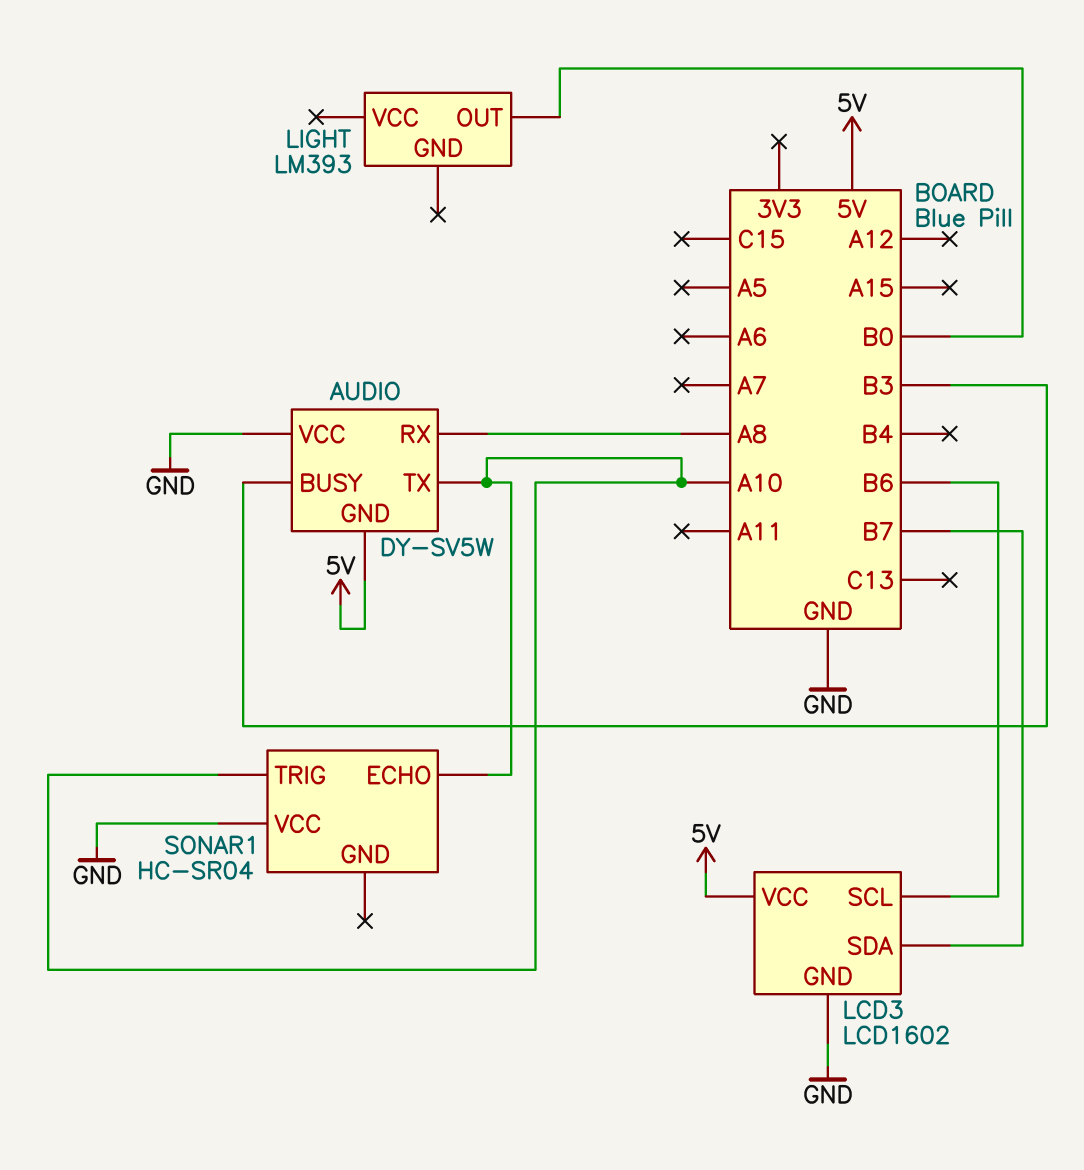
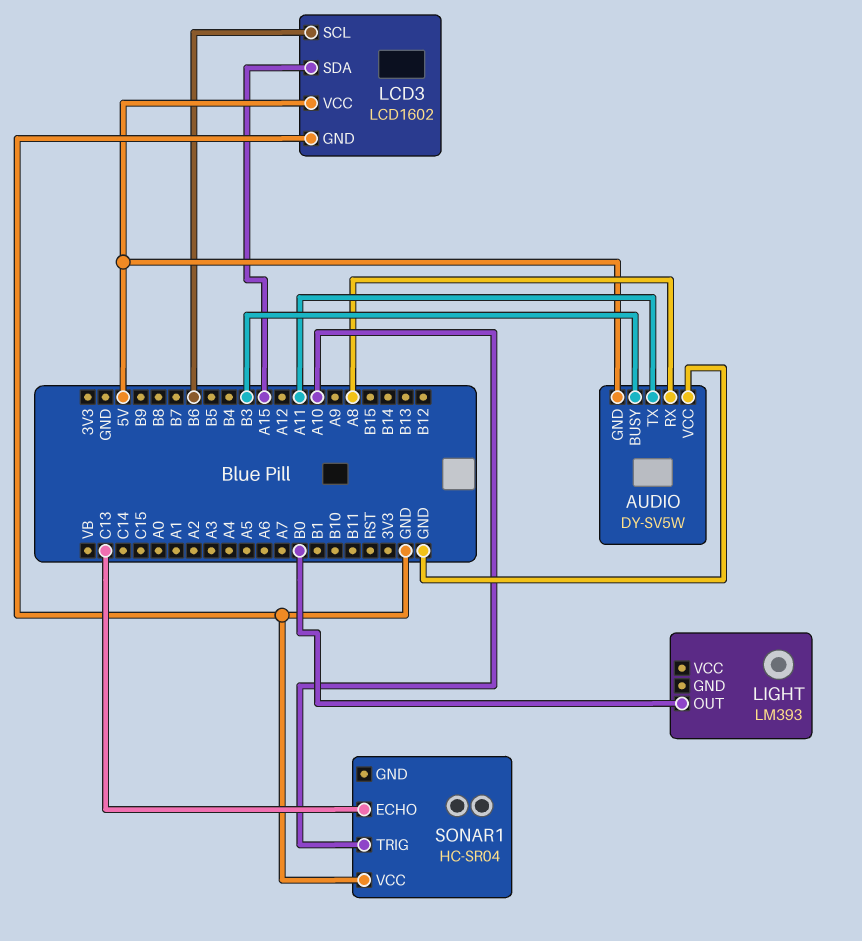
AUDIO pin TX: A10 -> A11
LCD3 pin SDA: B7 -> A15
SONAR1 pin ECHO: A10 -> C13

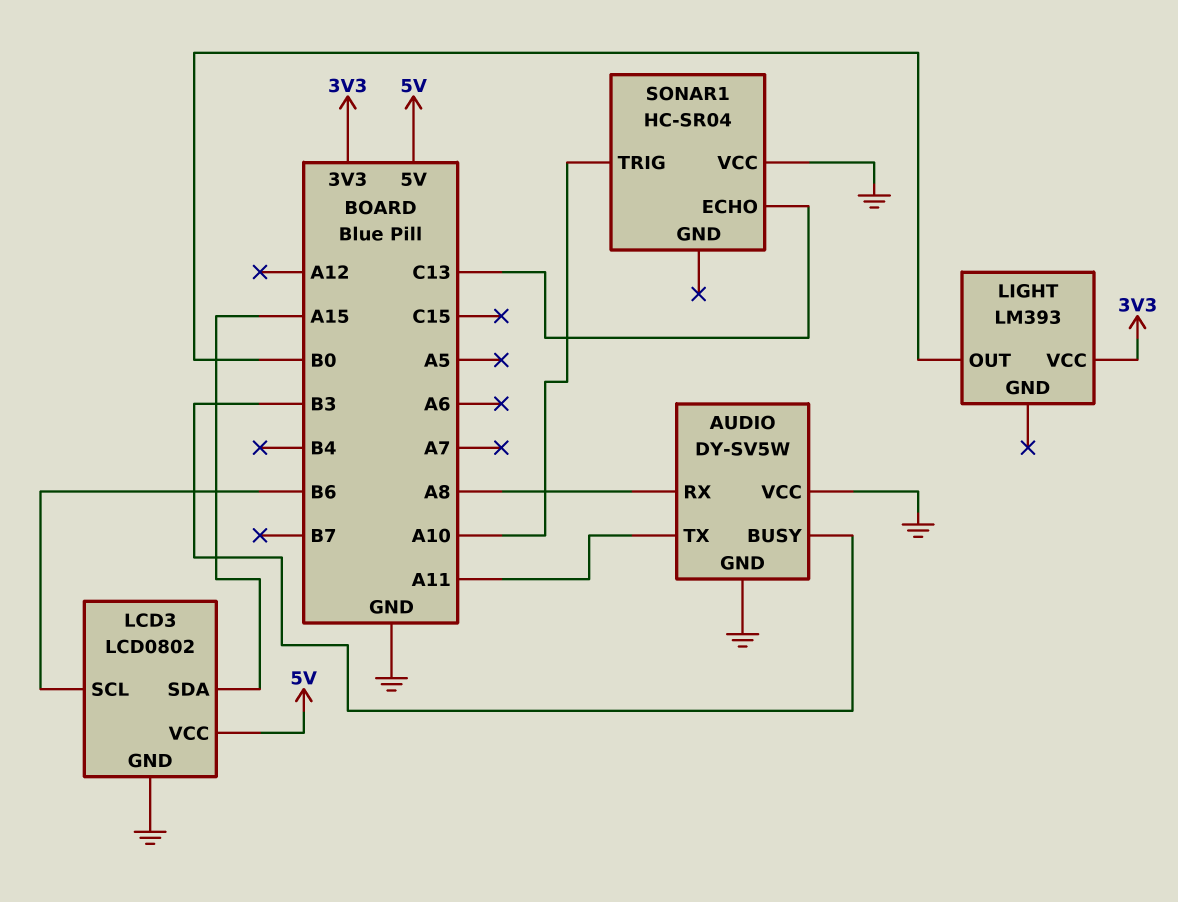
AUDIO pin GND: 5V -> GND
LCD3: LCD1602 -> LCD0802
LIGHT pin VCC: none -> 3V3

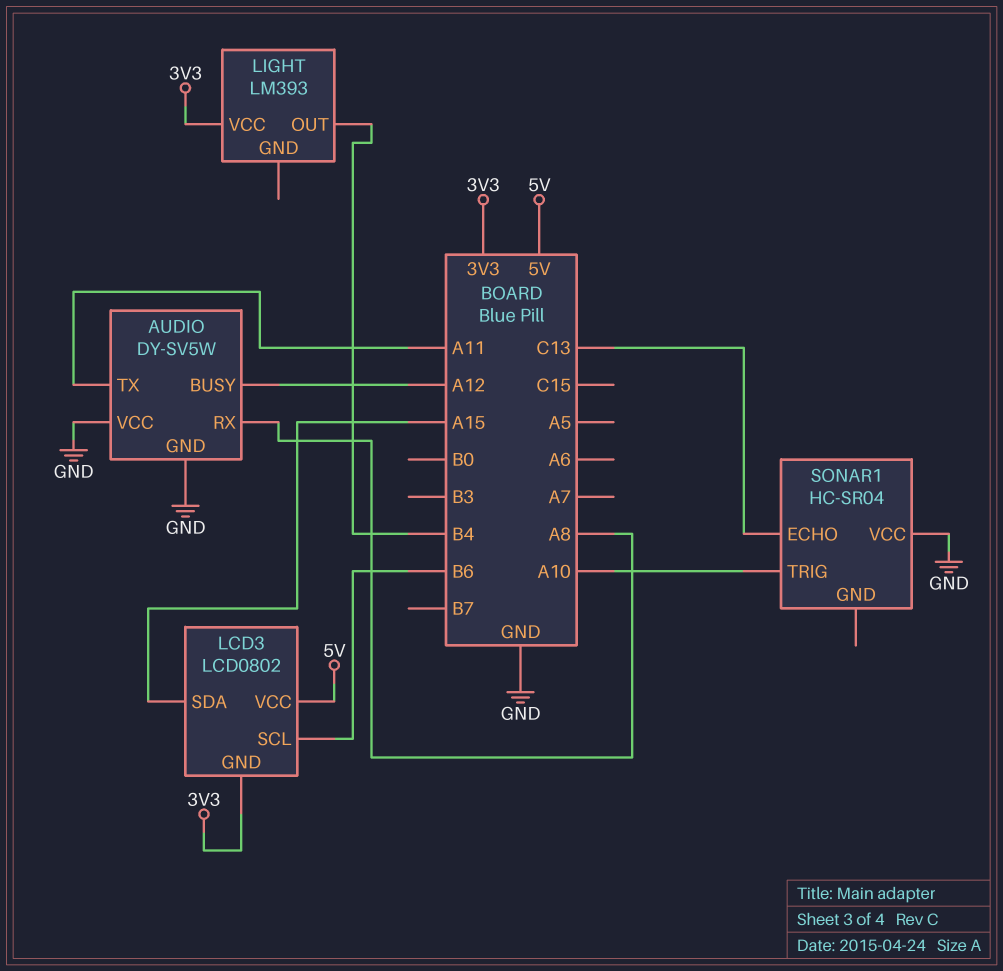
AUDIO pin BUSY: B3 -> A12
LCD3 pin GND: GND -> 3V3
LIGHT pin OUT: B0 -> B4

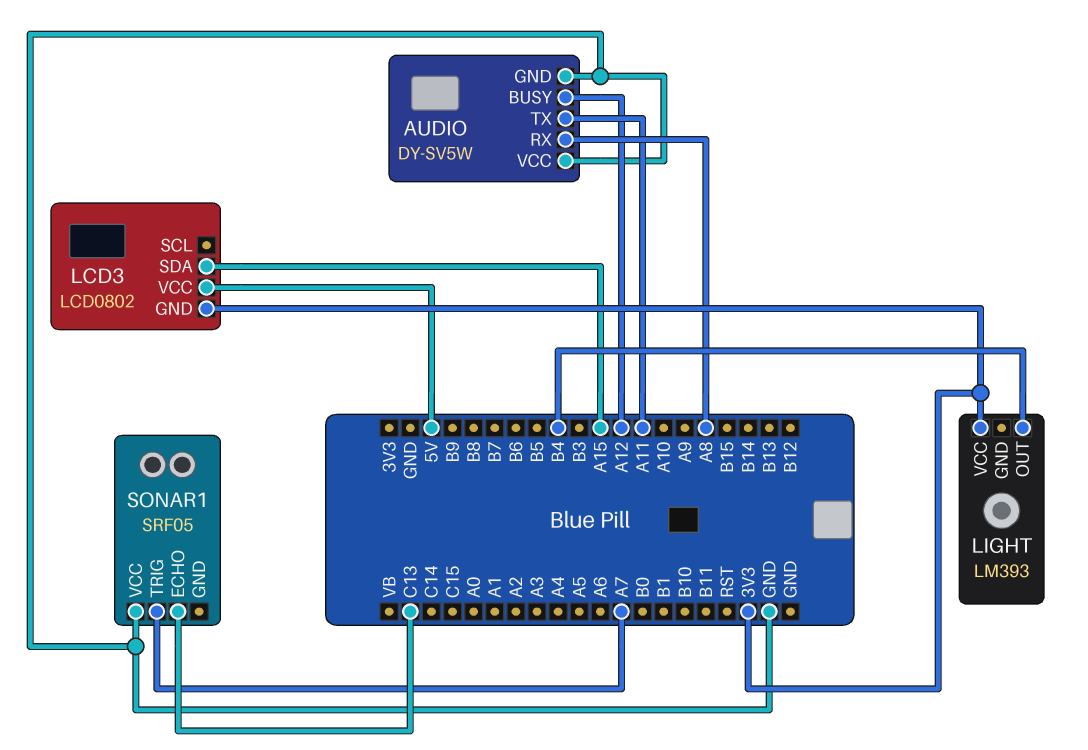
LCD3 pin SCL: B6 -> none
SONAR1: HC-SR04 -> SRF05
SONAR1 pin TRIG: A10 -> A7

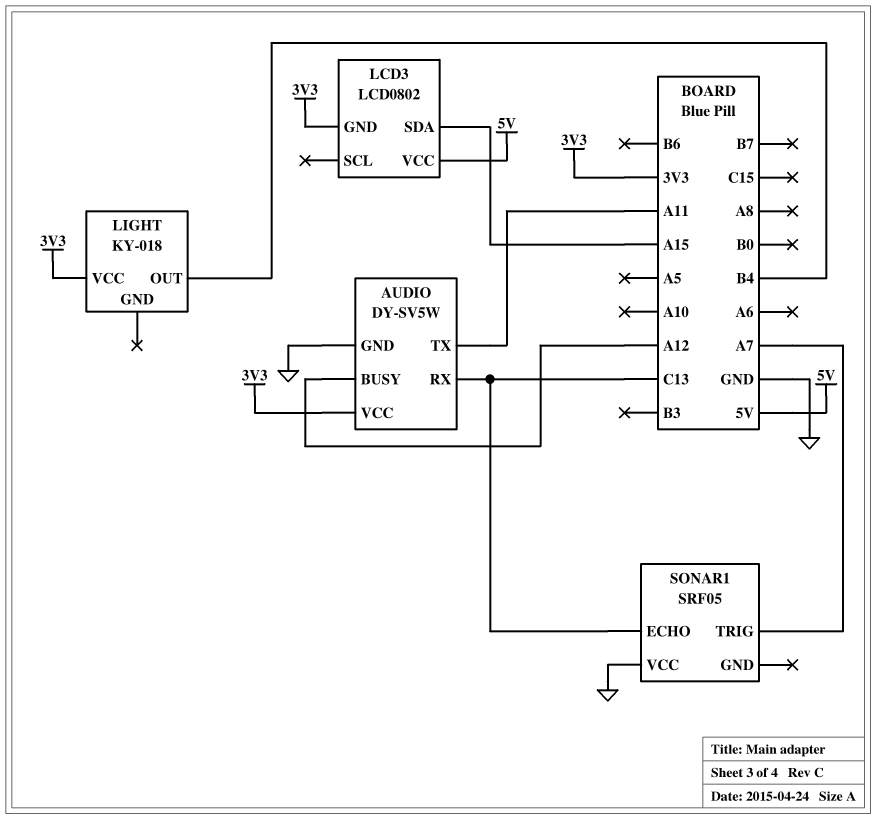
AUDIO pin RX: A8 -> C13
AUDIO pin VCC: GND -> 3V3
LIGHT: LM393 -> KY-018

